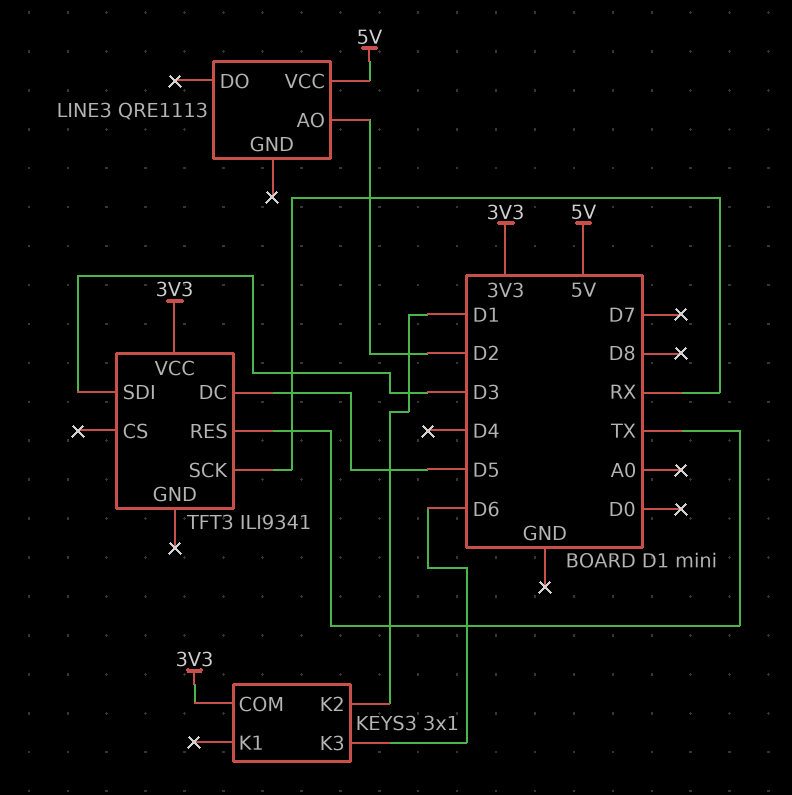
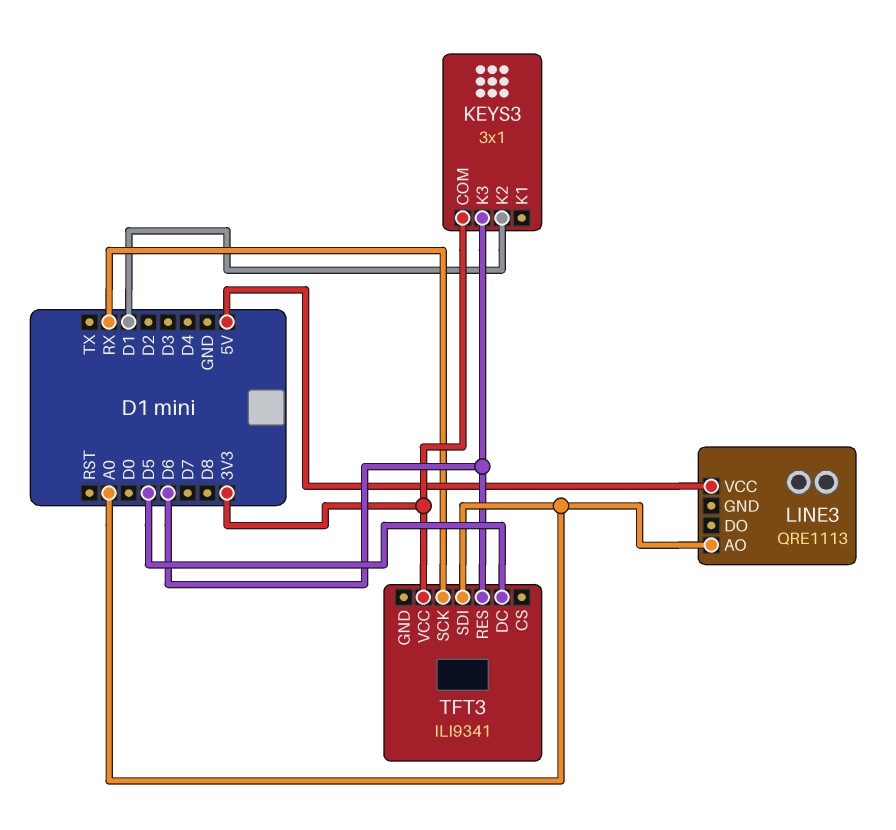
LINE3 pin AO: D2 -> A0
TFT3 pin RES: TX -> D6
TFT3 pin SDI: D3 -> A0

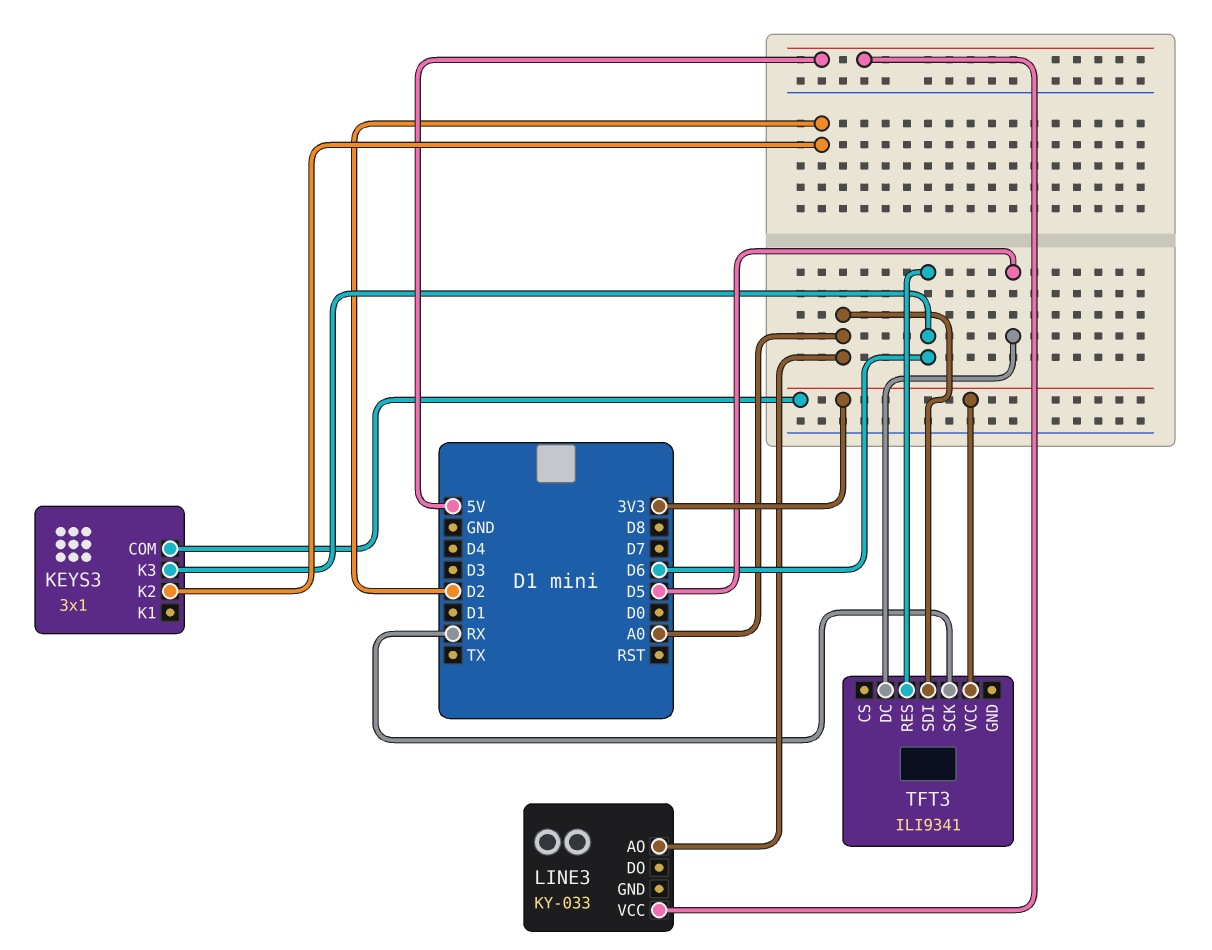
KEYS3 pin K2: D1 -> D2
LINE3: QRE1113 -> KY-033

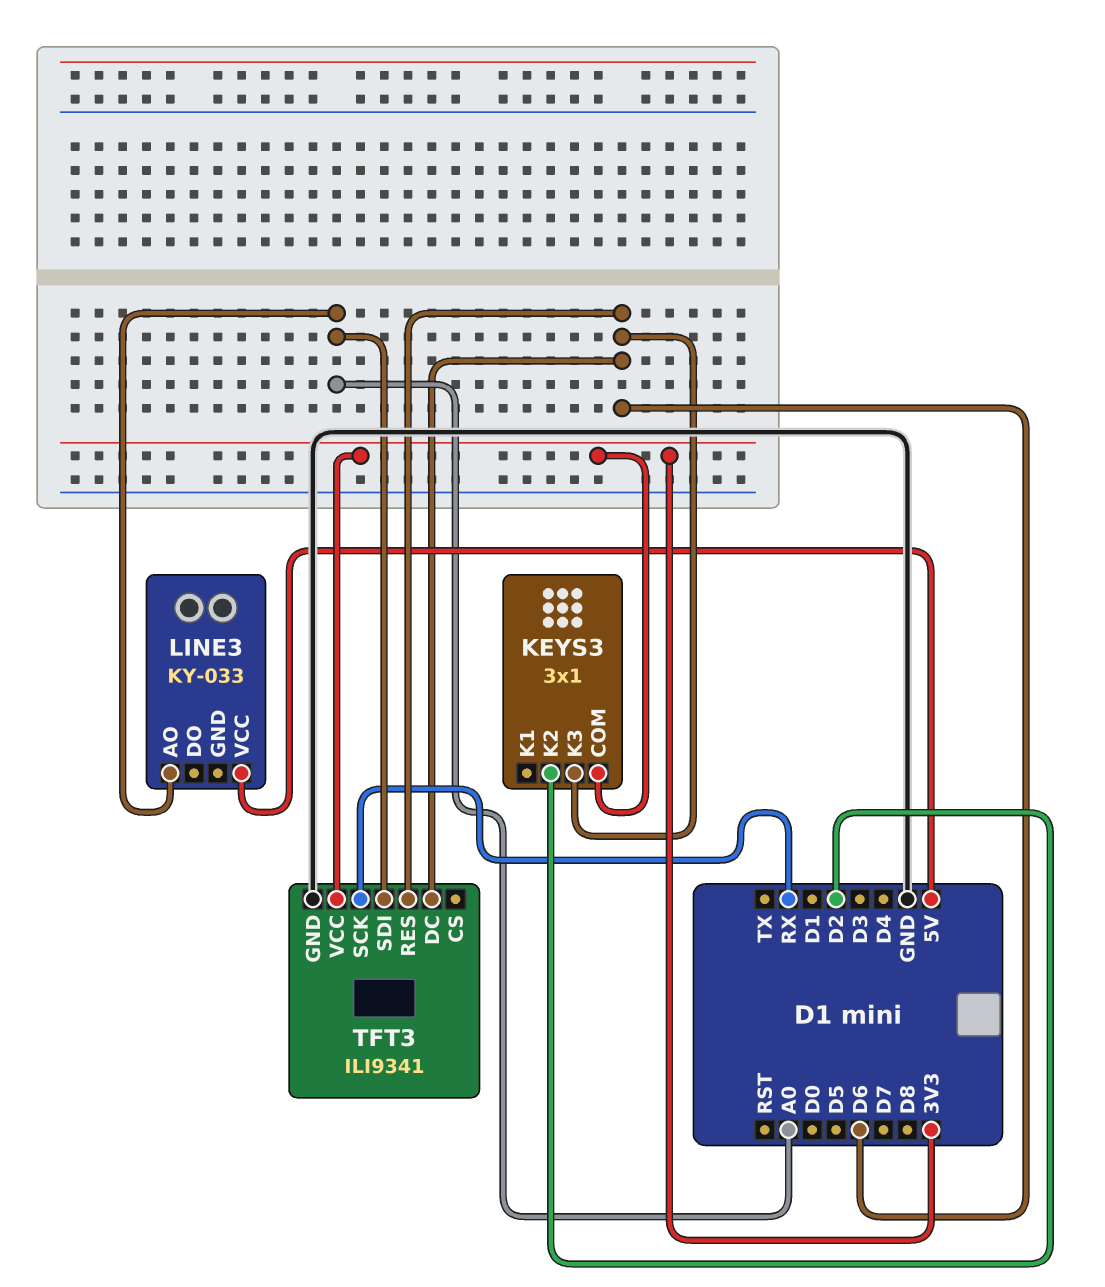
TFT3 pin DC: D5 -> D6
TFT3 pin GND: none -> GND

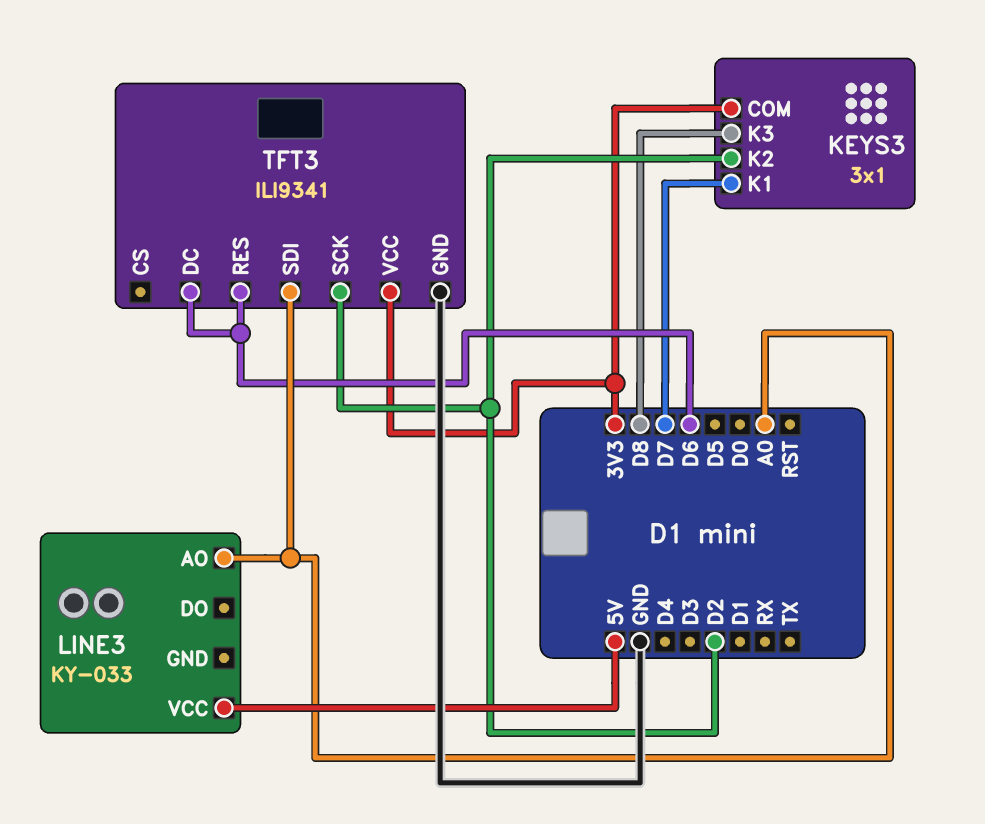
KEYS3 pin K1: none -> D7
KEYS3 pin K3: D6 -> D8
TFT3 pin SCK: RX -> D2

